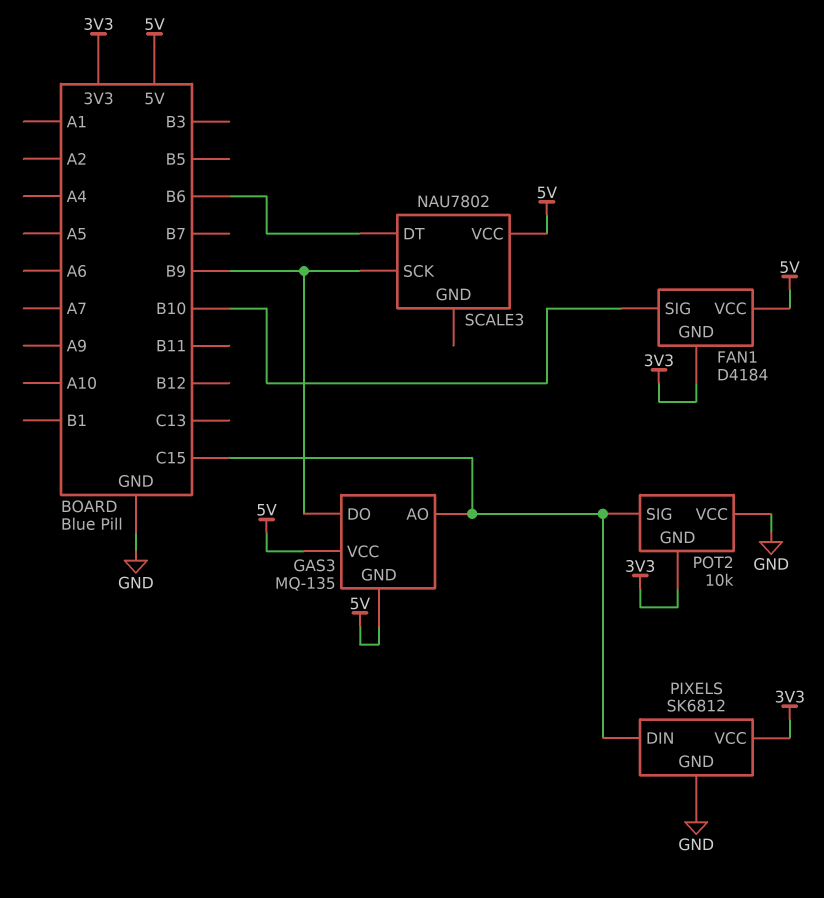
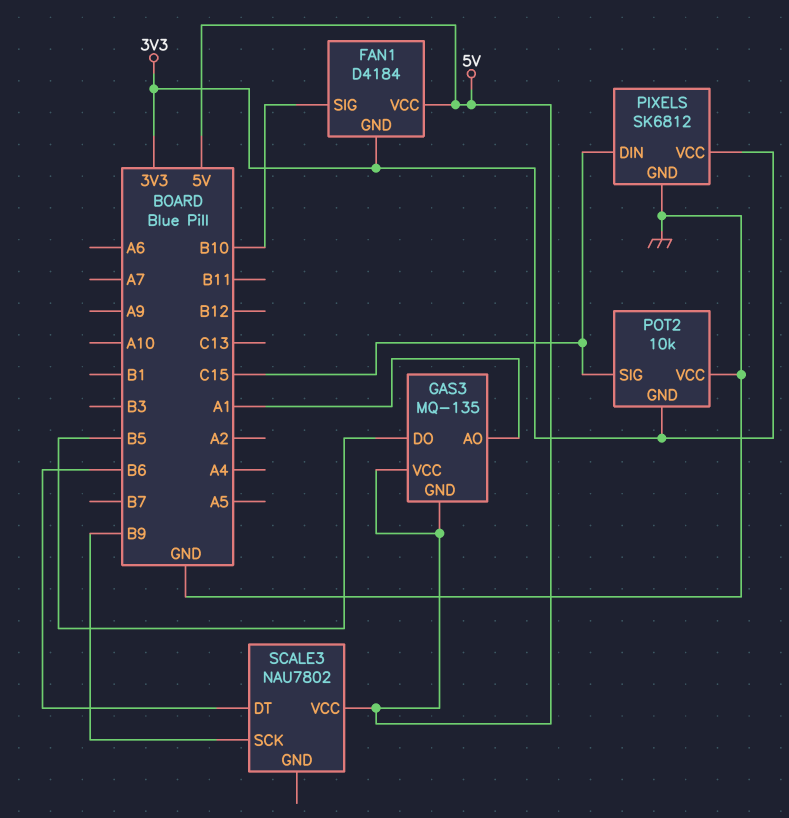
GAS3 pin AO: C15 -> A1
GAS3 pin DO: B9 -> B5

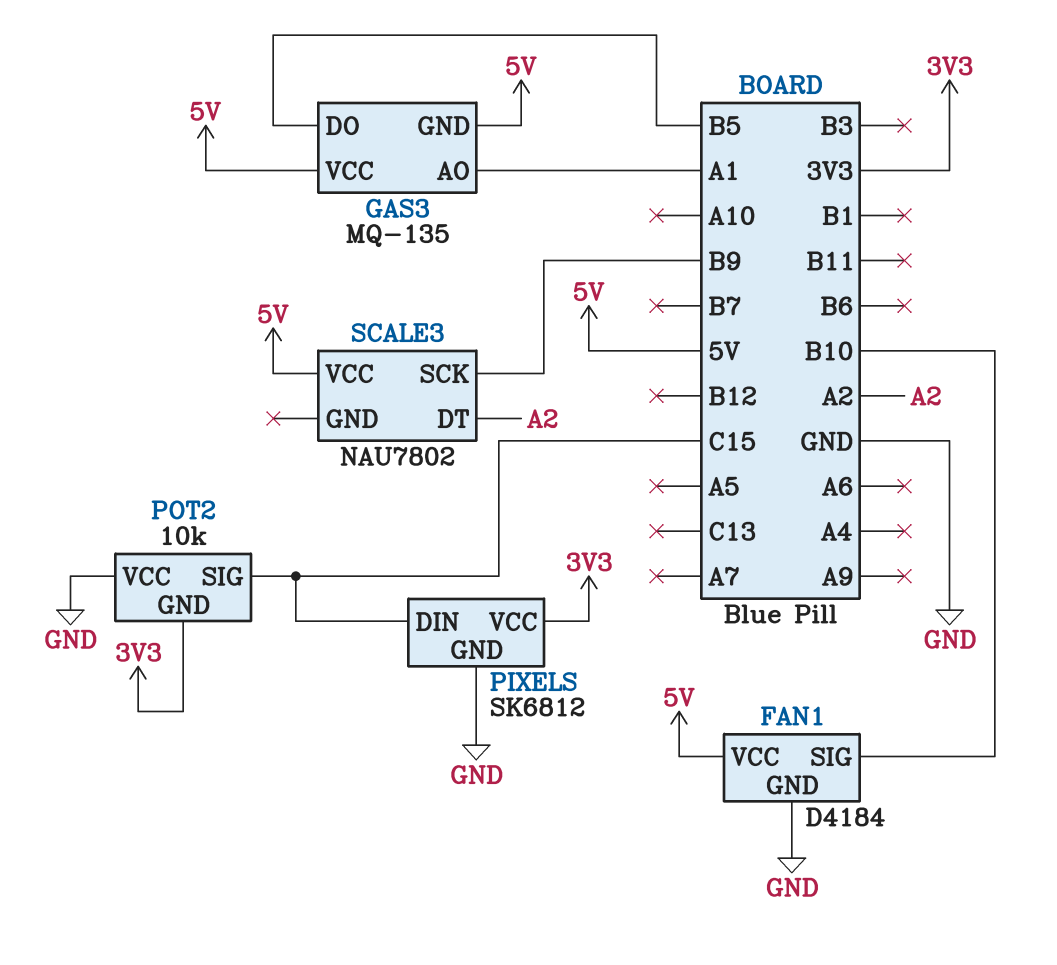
FAN1 pin GND: 3V3 -> GND
SCALE3 pin DT: B6 -> A2

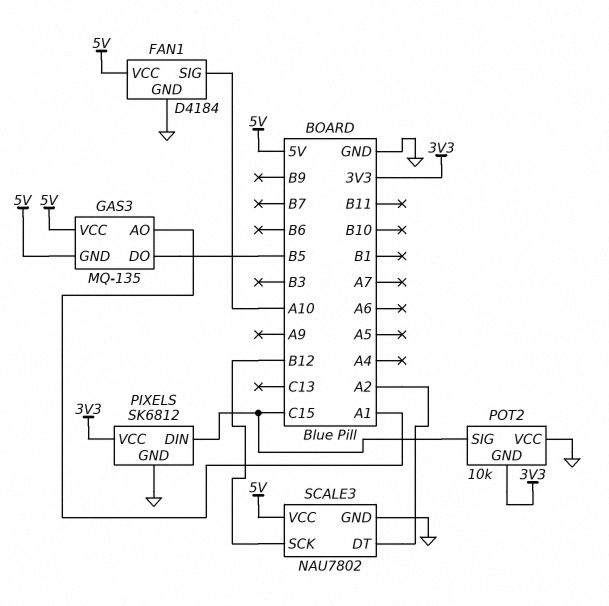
FAN1 pin SIG: B10 -> A10
SCALE3 pin GND: none -> GND
SCALE3 pin SCK: B9 -> B12

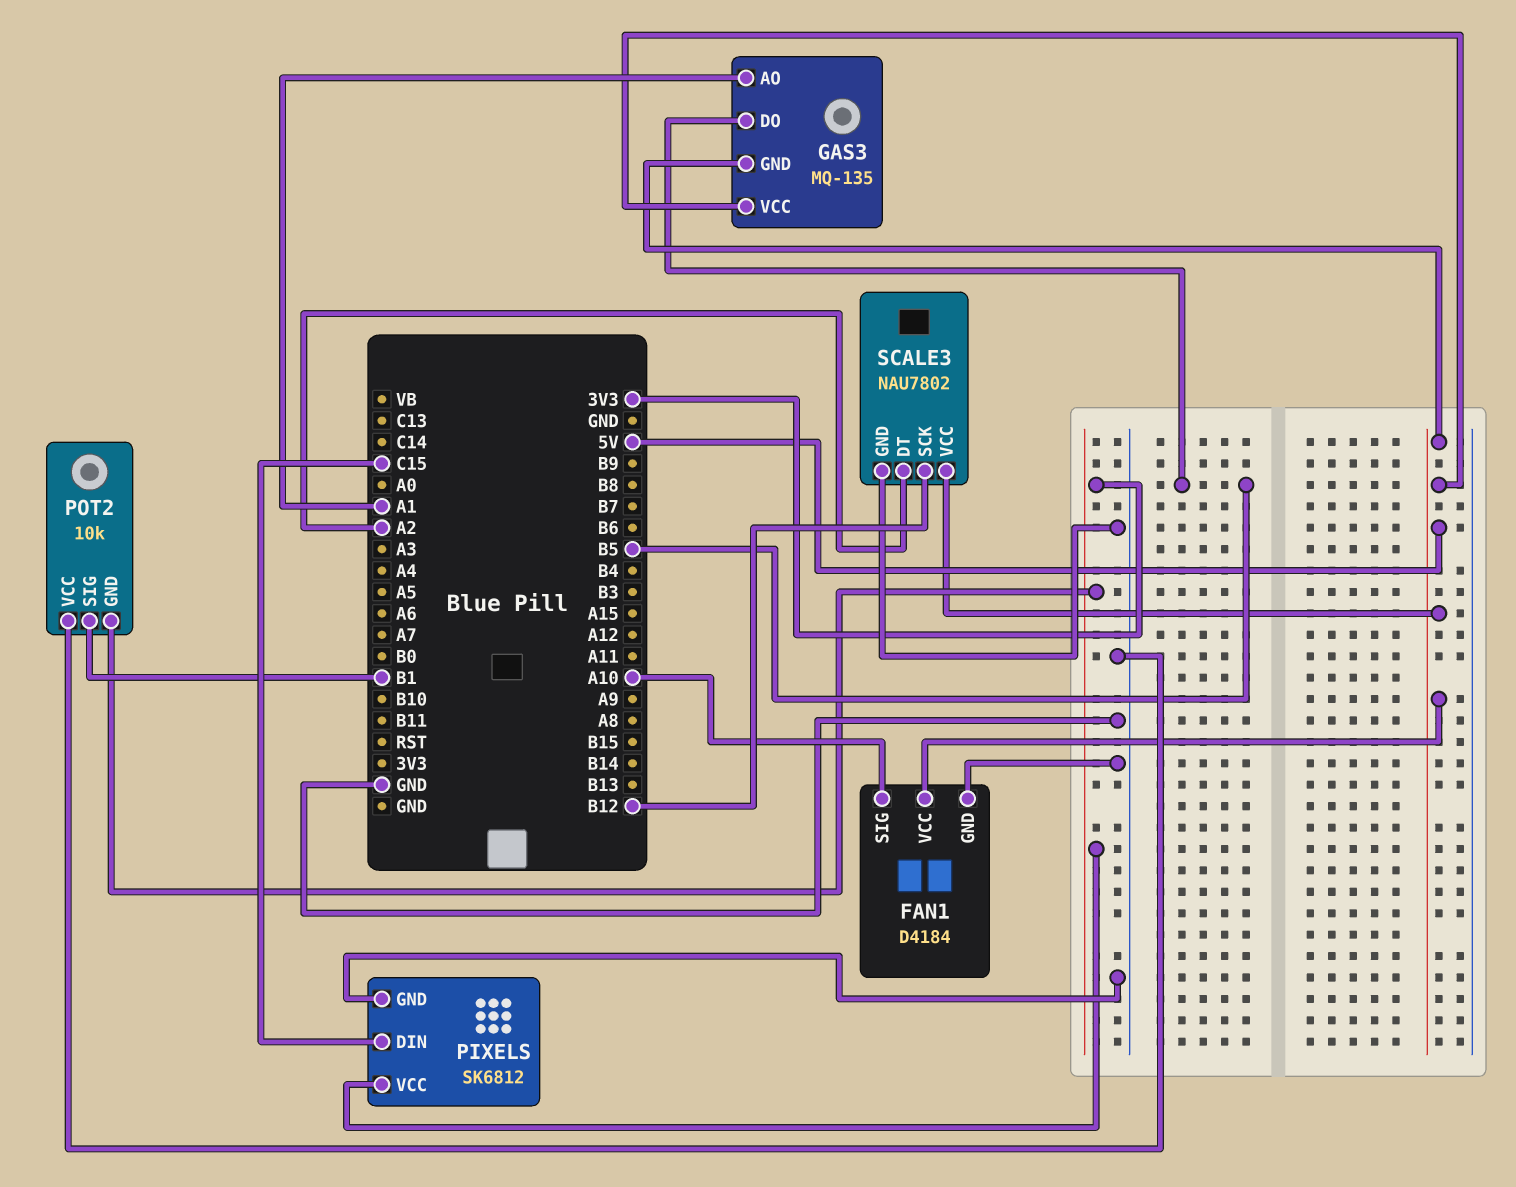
POT2 pin SIG: C15 -> B1

